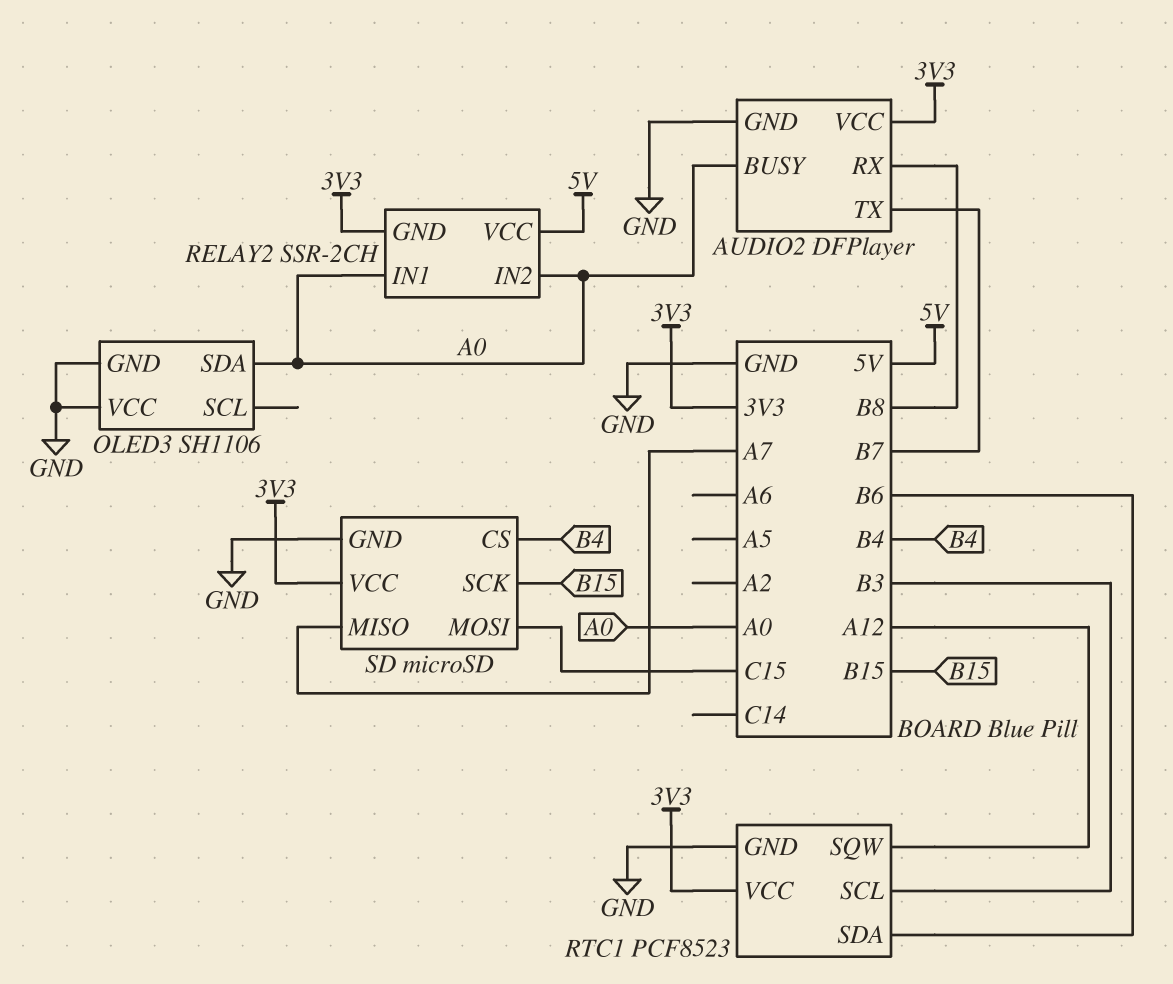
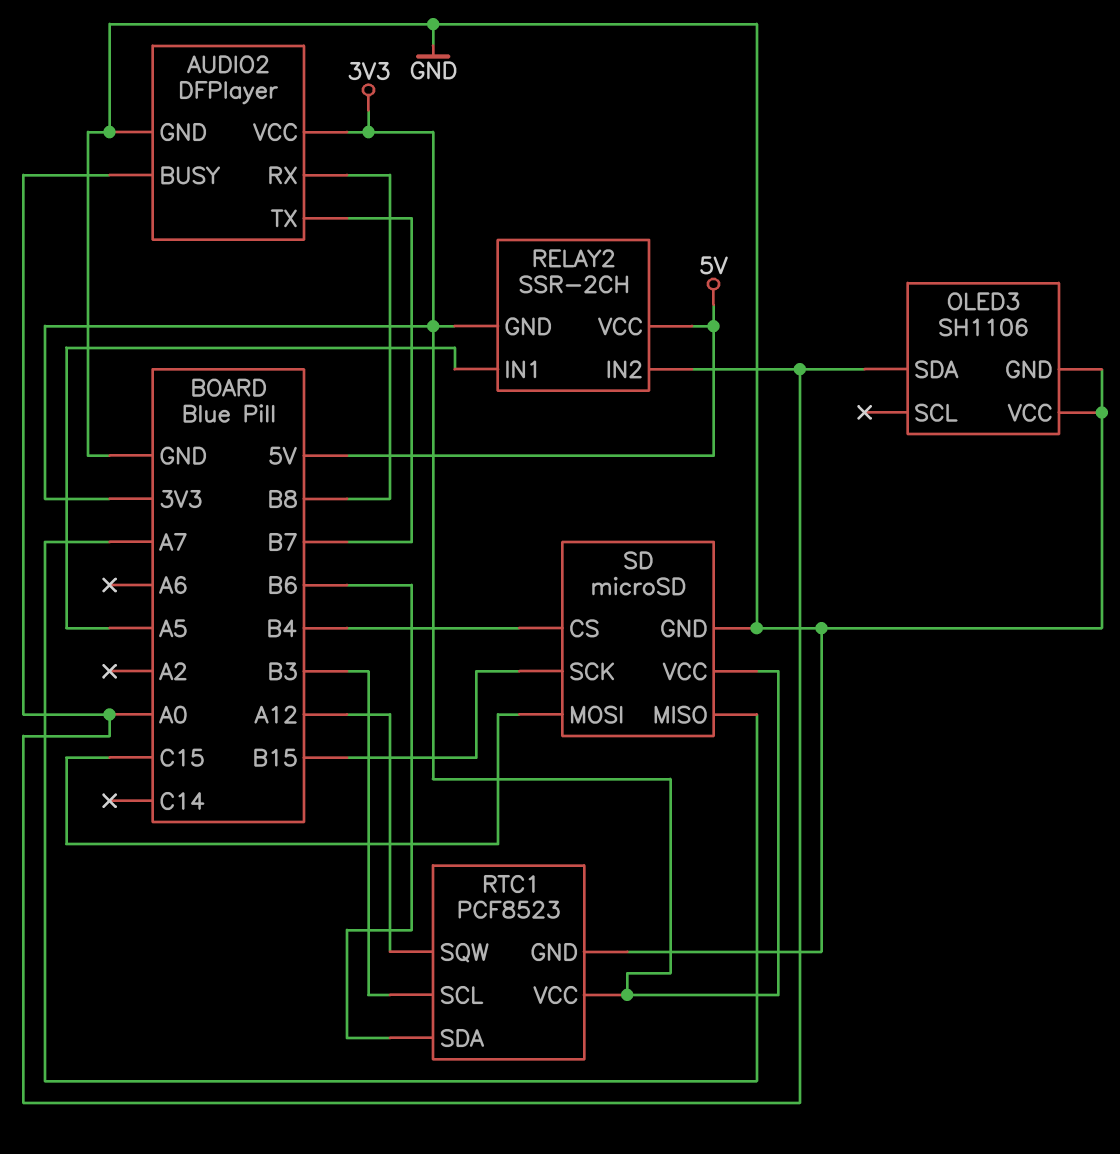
RELAY2 pin IN1: A0 -> A5

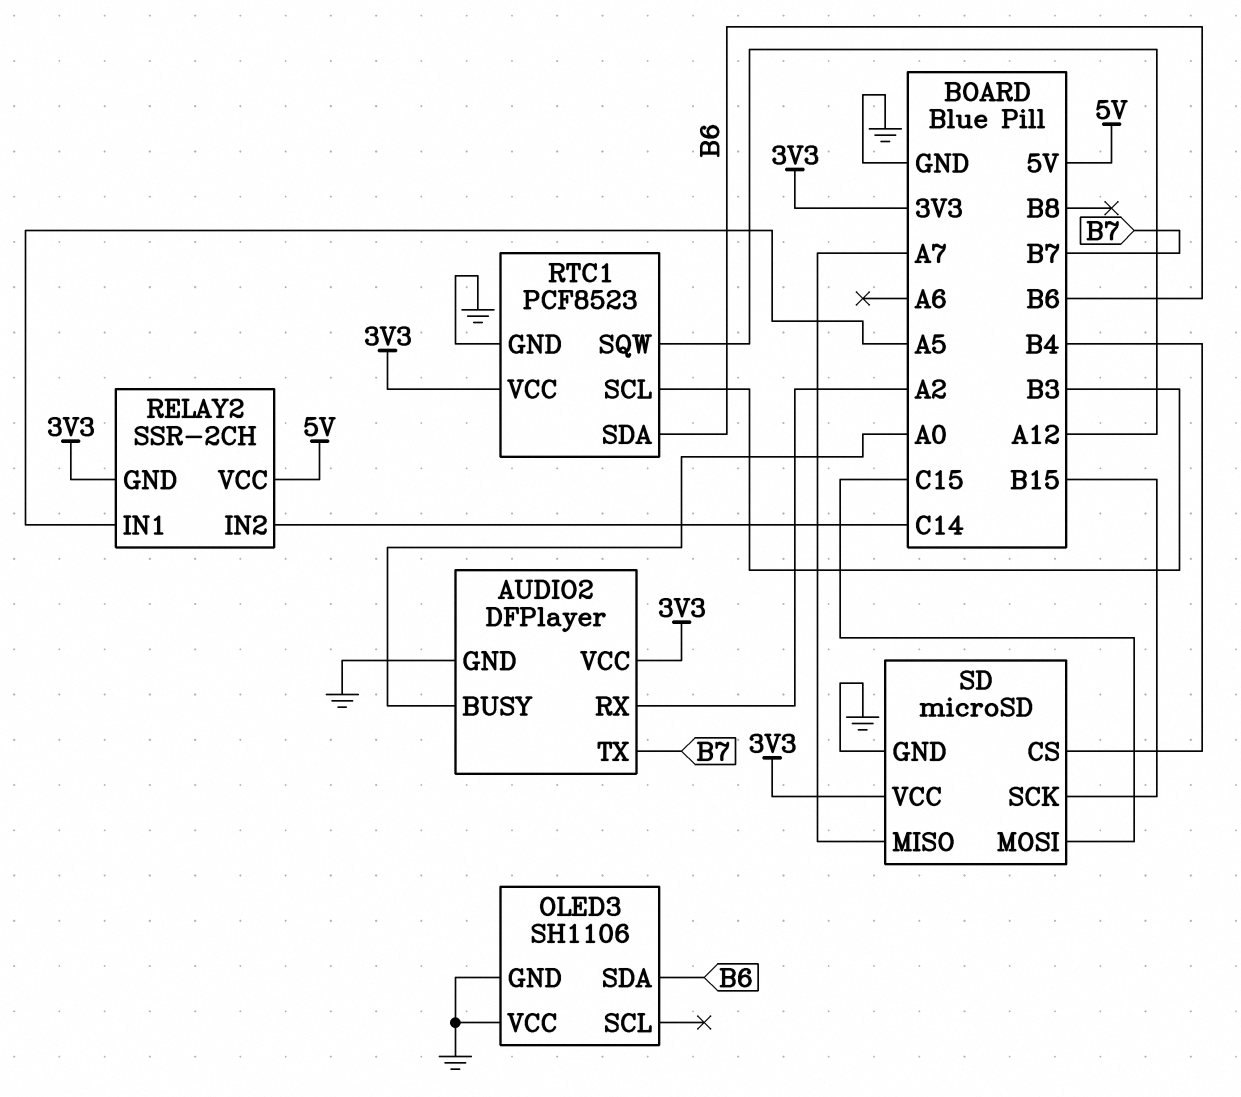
AUDIO2 pin RX: B8 -> A2
OLED3 pin SDA: A0 -> B6
RELAY2 pin IN2: A0 -> C14

